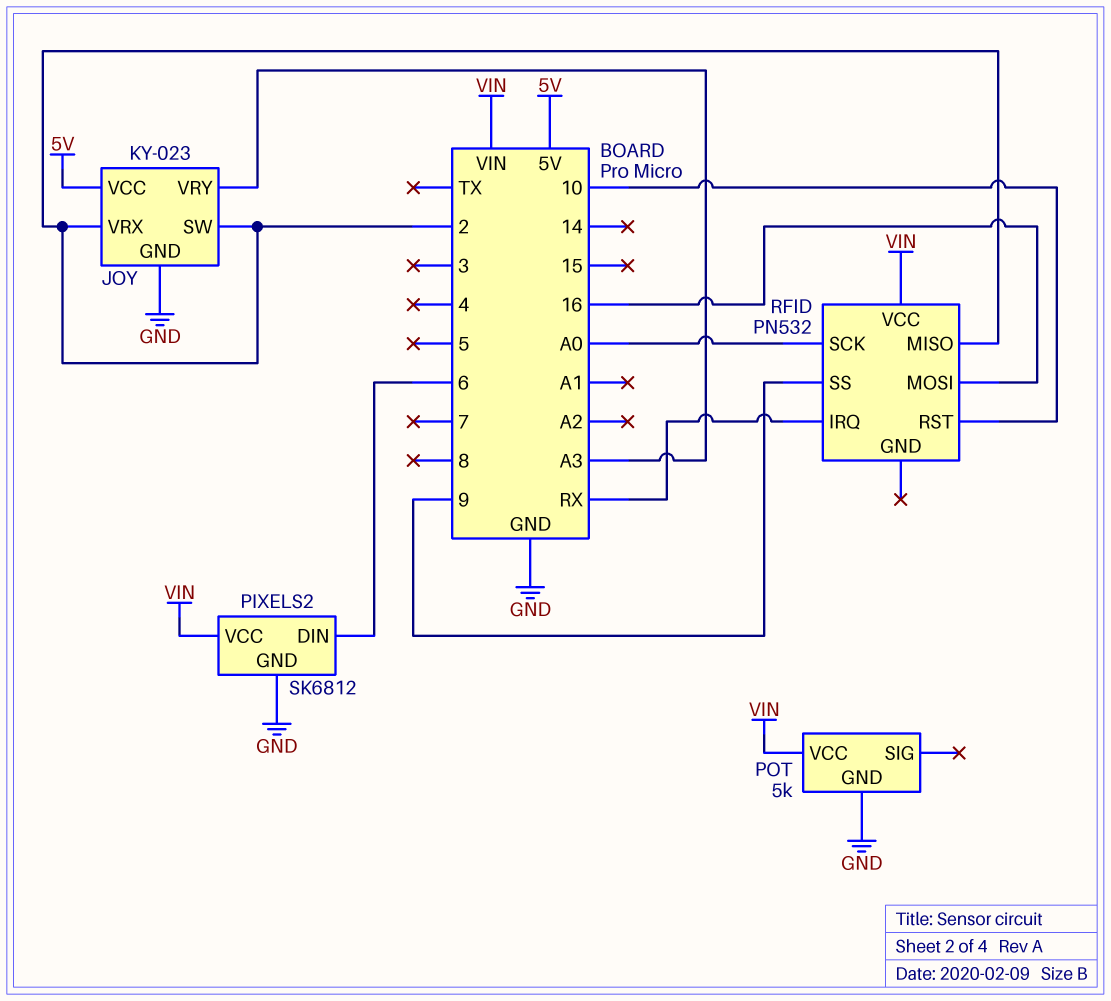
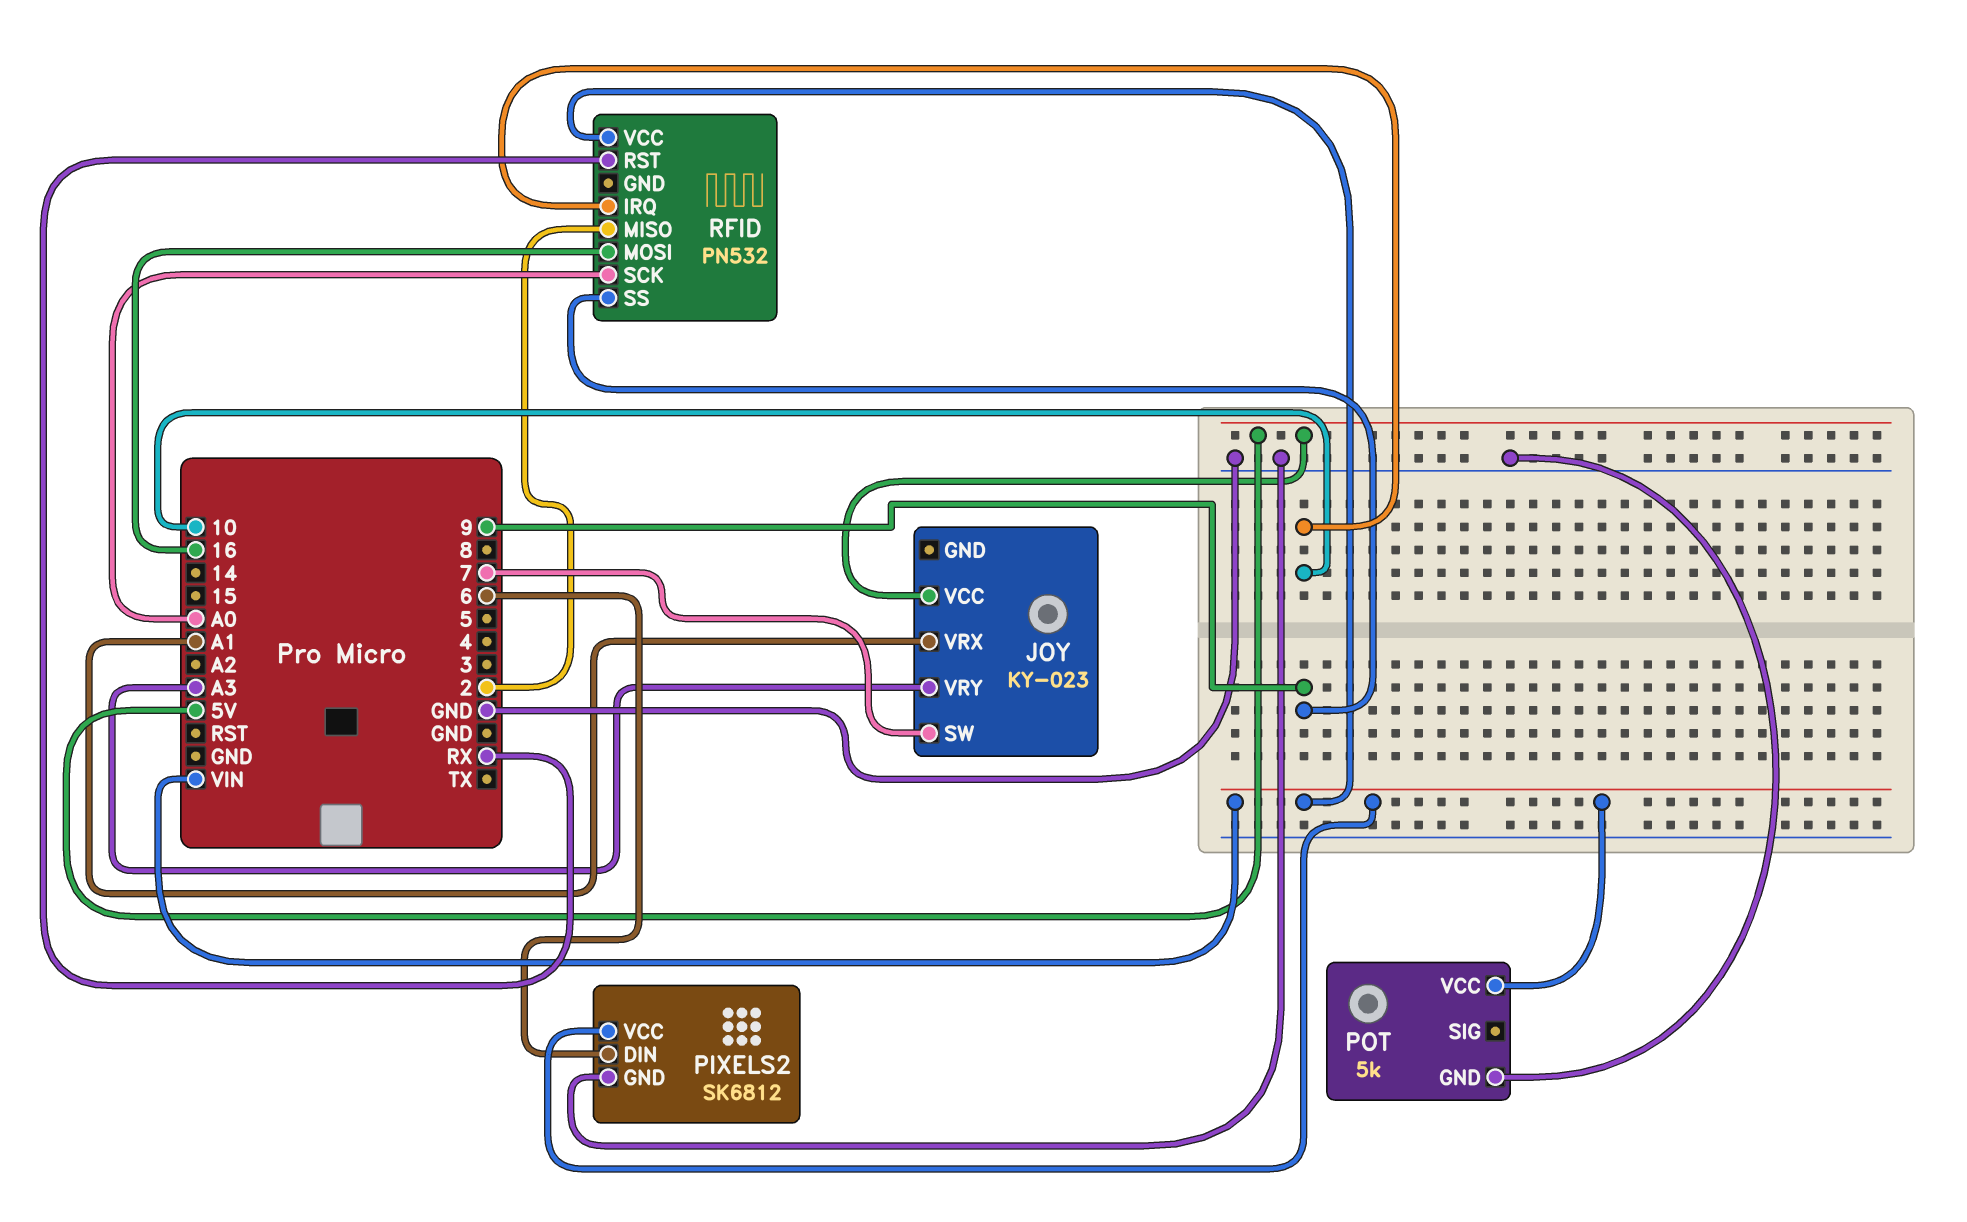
JOY pin GND: GND -> none
JOY pin SW: 2 -> 7
JOY pin VRX: 2 -> A1
RFID pin IRQ: RX -> 10
RFID pin RST: 10 -> RX

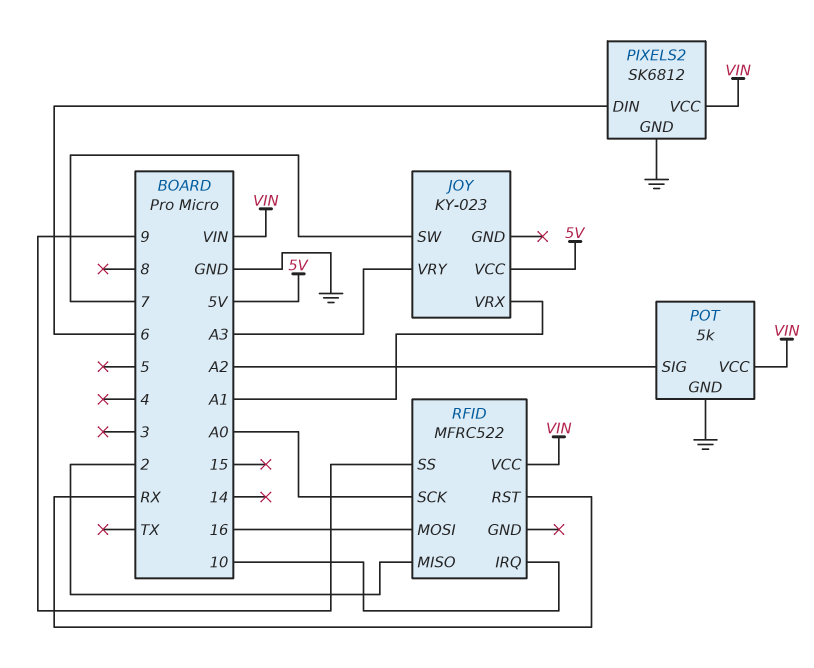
POT pin SIG: none -> A2
RFID: PN532 -> MFRC522

